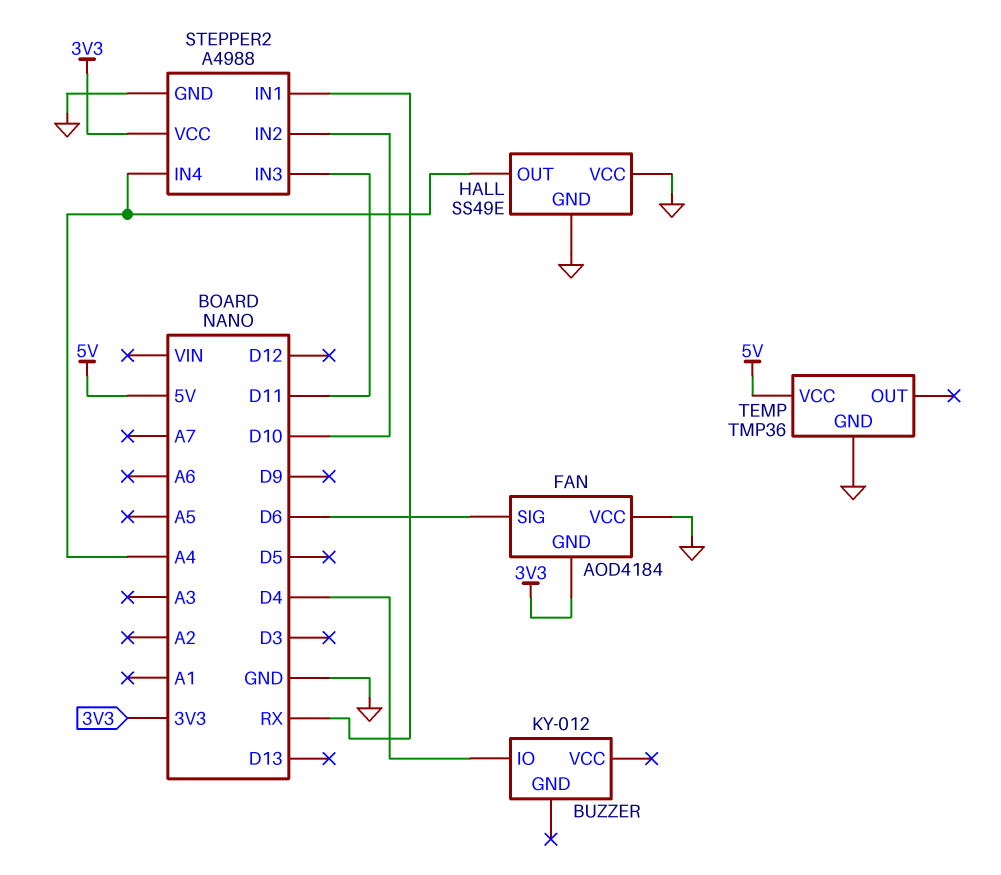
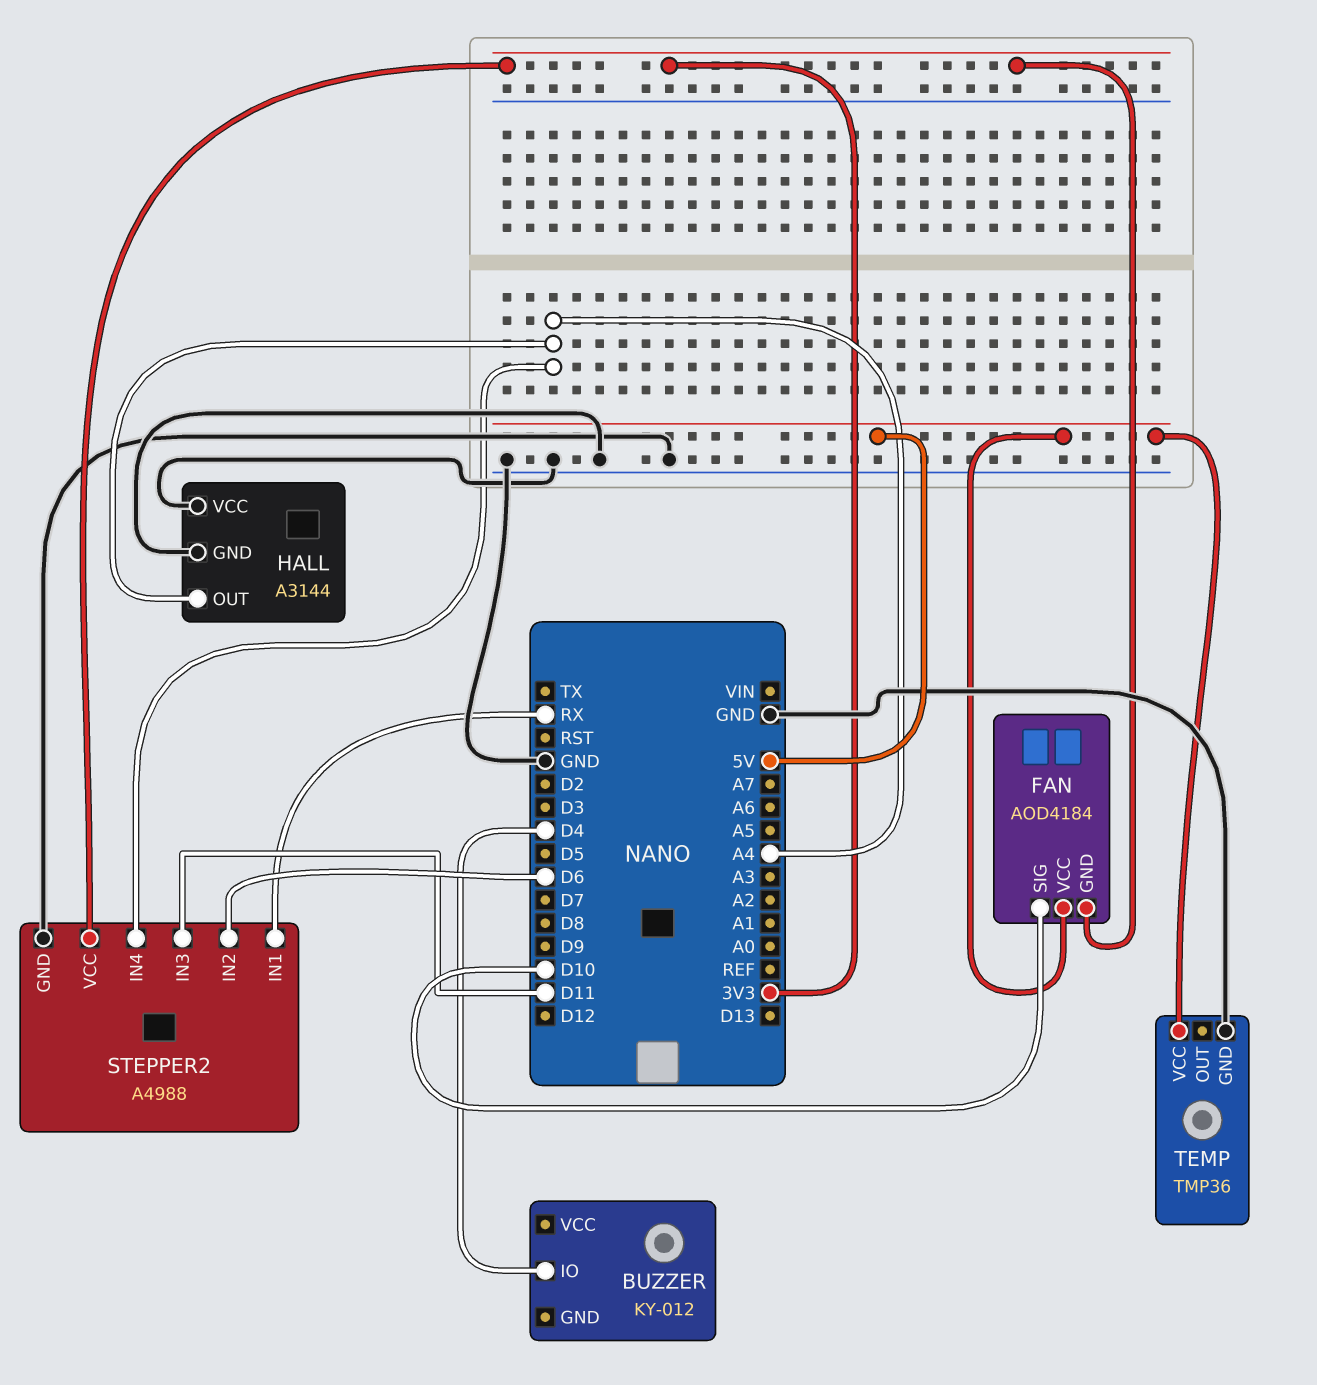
FAN pin SIG: D6 -> D10
FAN pin VCC: GND -> 5V
HALL: SS49E -> A3144
STEPPER2 pin IN2: D10 -> D6

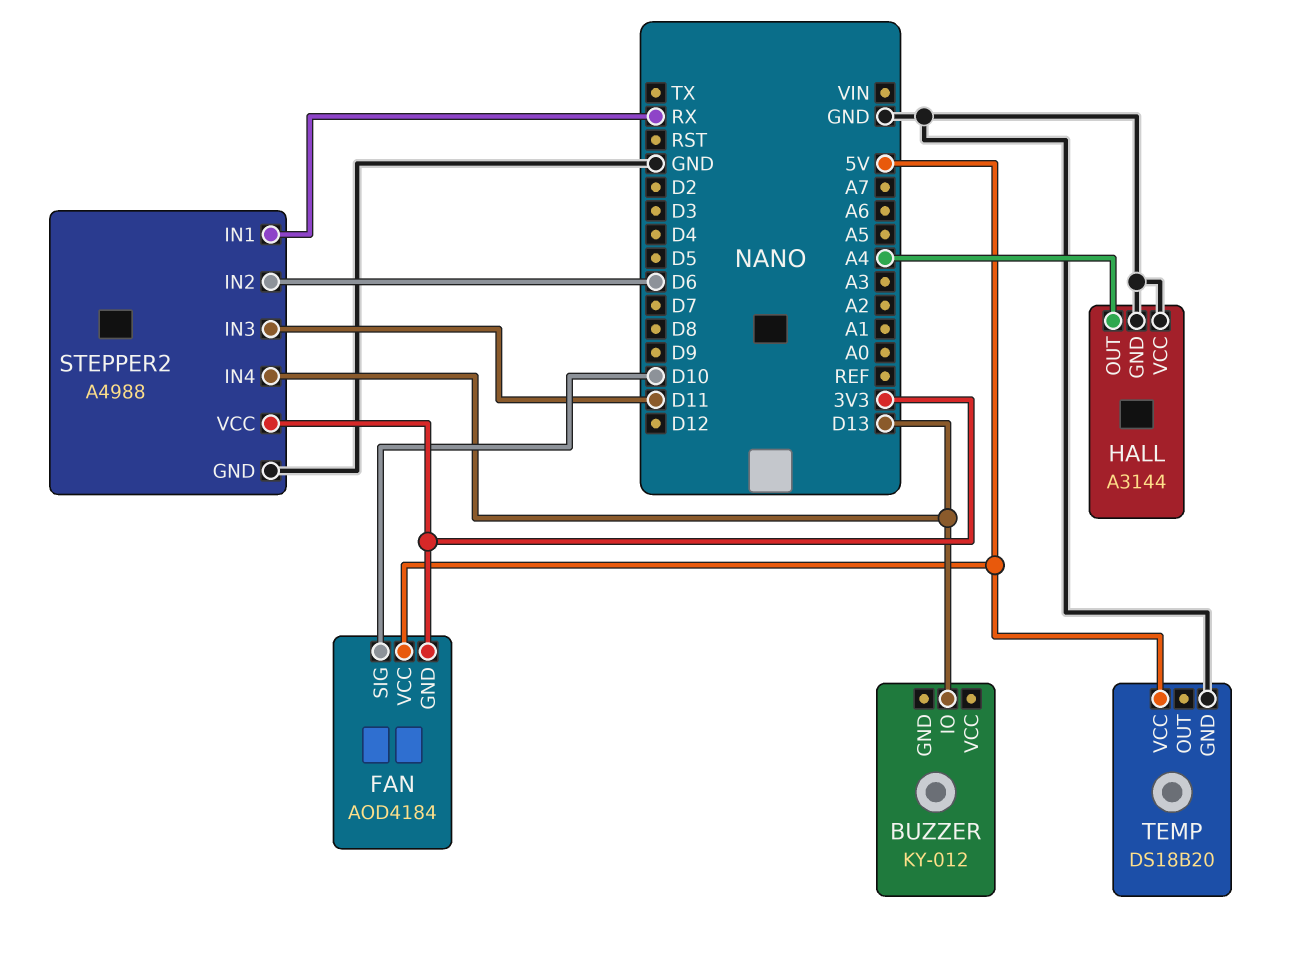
BUZZER pin IO: D4 -> D13
STEPPER2 pin IN4: A4 -> D13
TEMP: TMP36 -> DS18B20

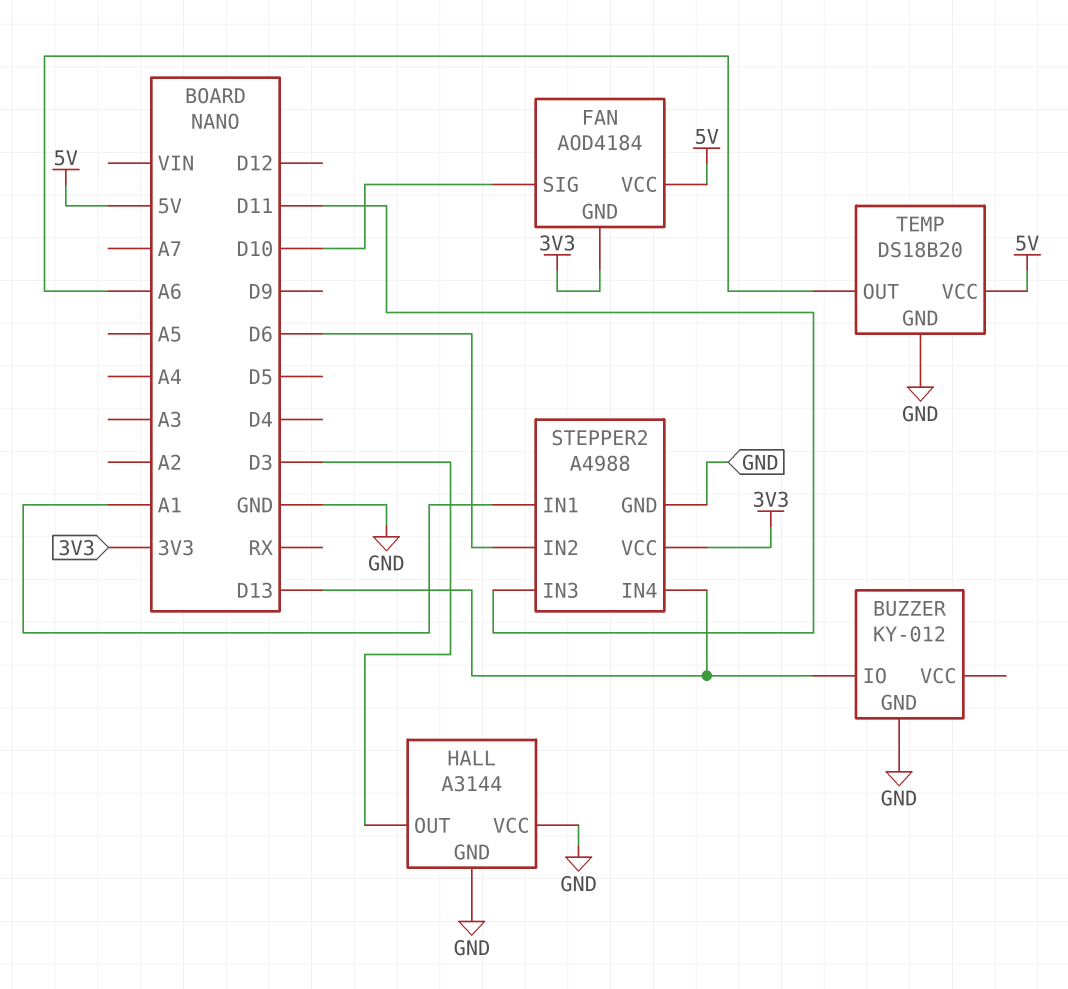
BUZZER pin GND: none -> GND
HALL pin OUT: A4 -> D3
STEPPER2 pin IN1: RX -> A1
TEMP pin OUT: none -> A6

